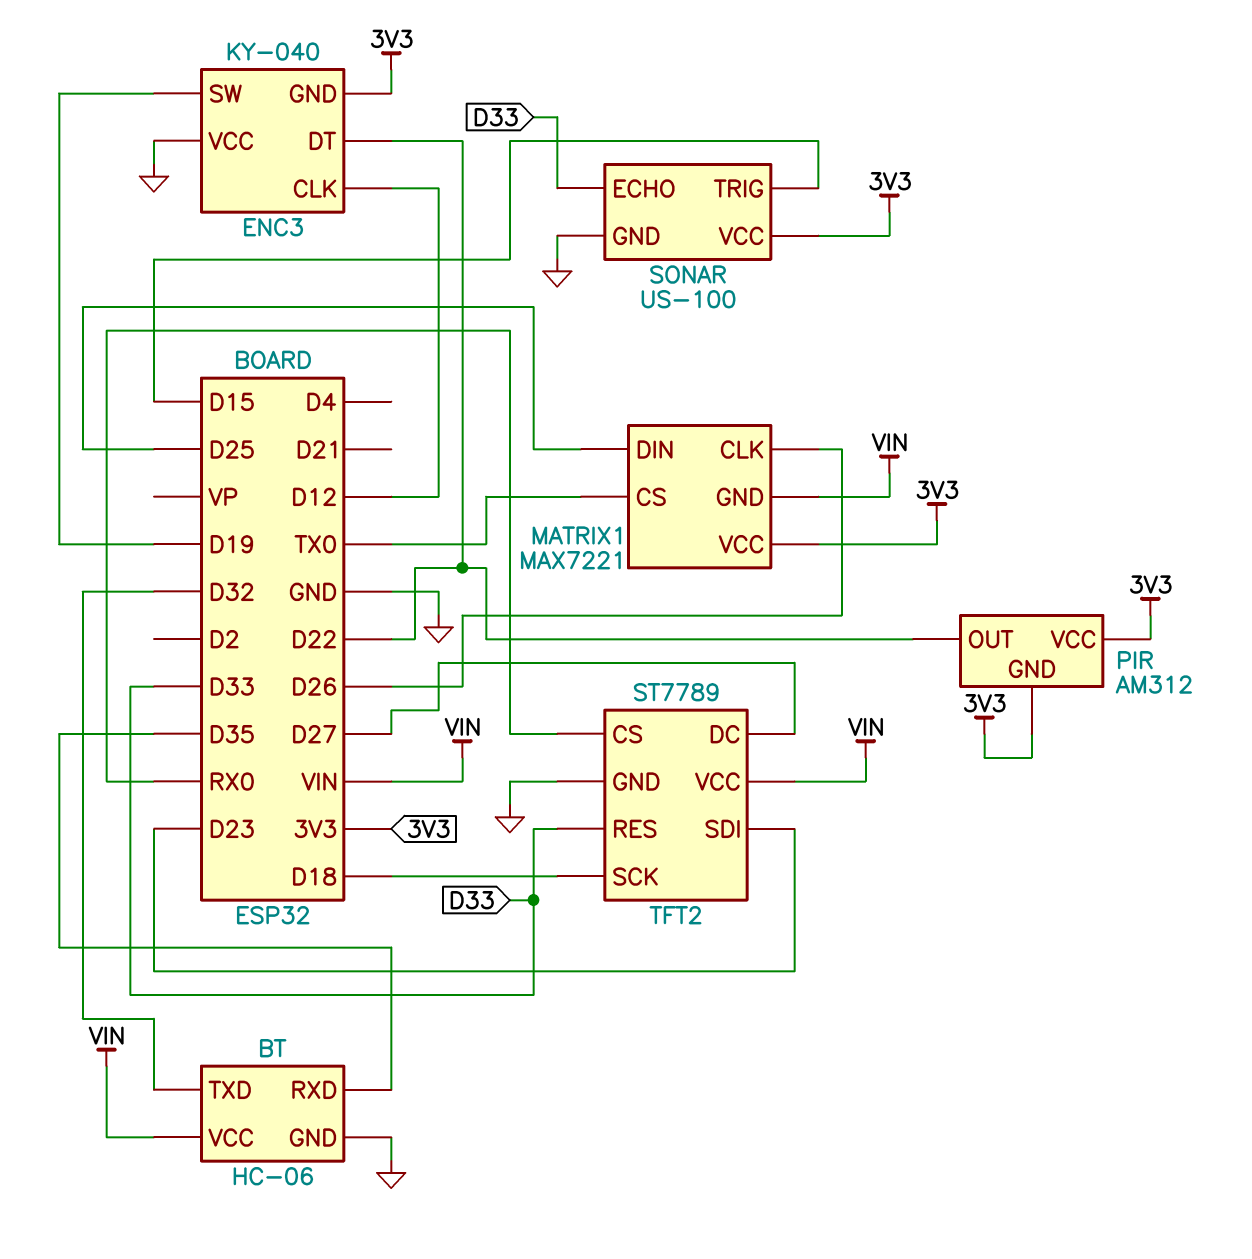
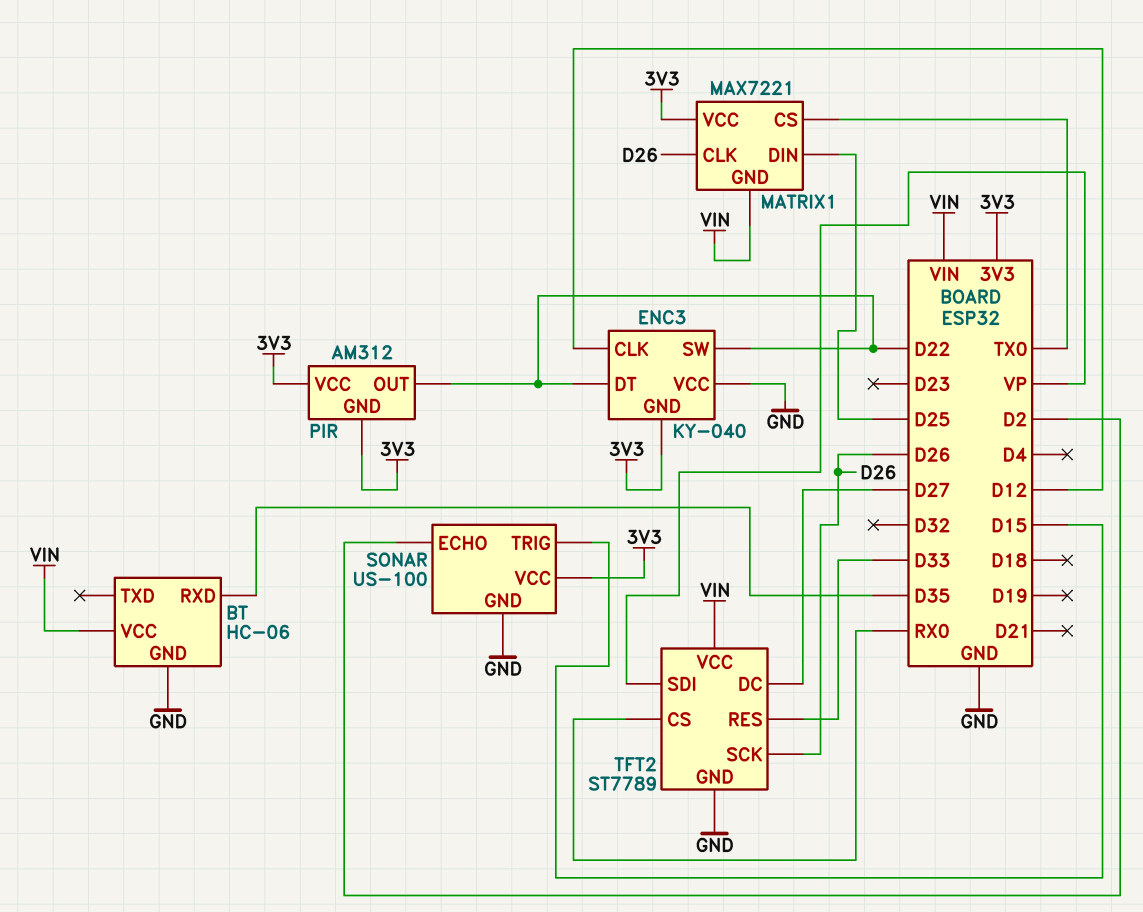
BT pin TXD: D32 -> none
ENC3 pin SW: D19 -> D22
SONAR pin ECHO: D33 -> D2
TFT2 pin SCK: D18 -> D26
TFT2 pin SDI: D23 -> VP

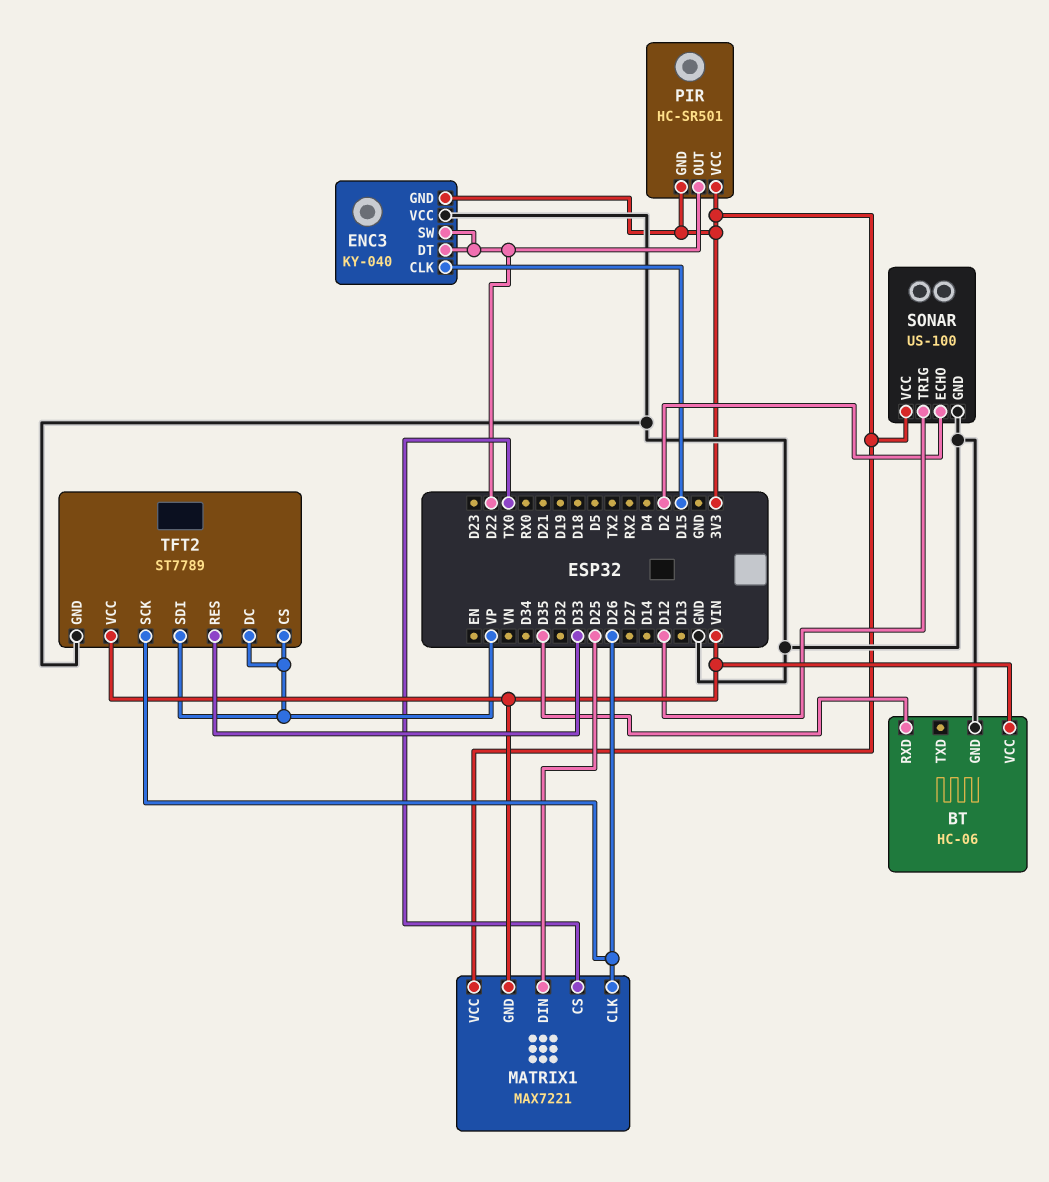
ENC3 pin CLK: D12 -> D15
PIR: AM312 -> HC-SR501
SONAR pin TRIG: D15 -> D12
TFT2 pin CS: RX0 -> VP
TFT2 pin DC: D27 -> VP

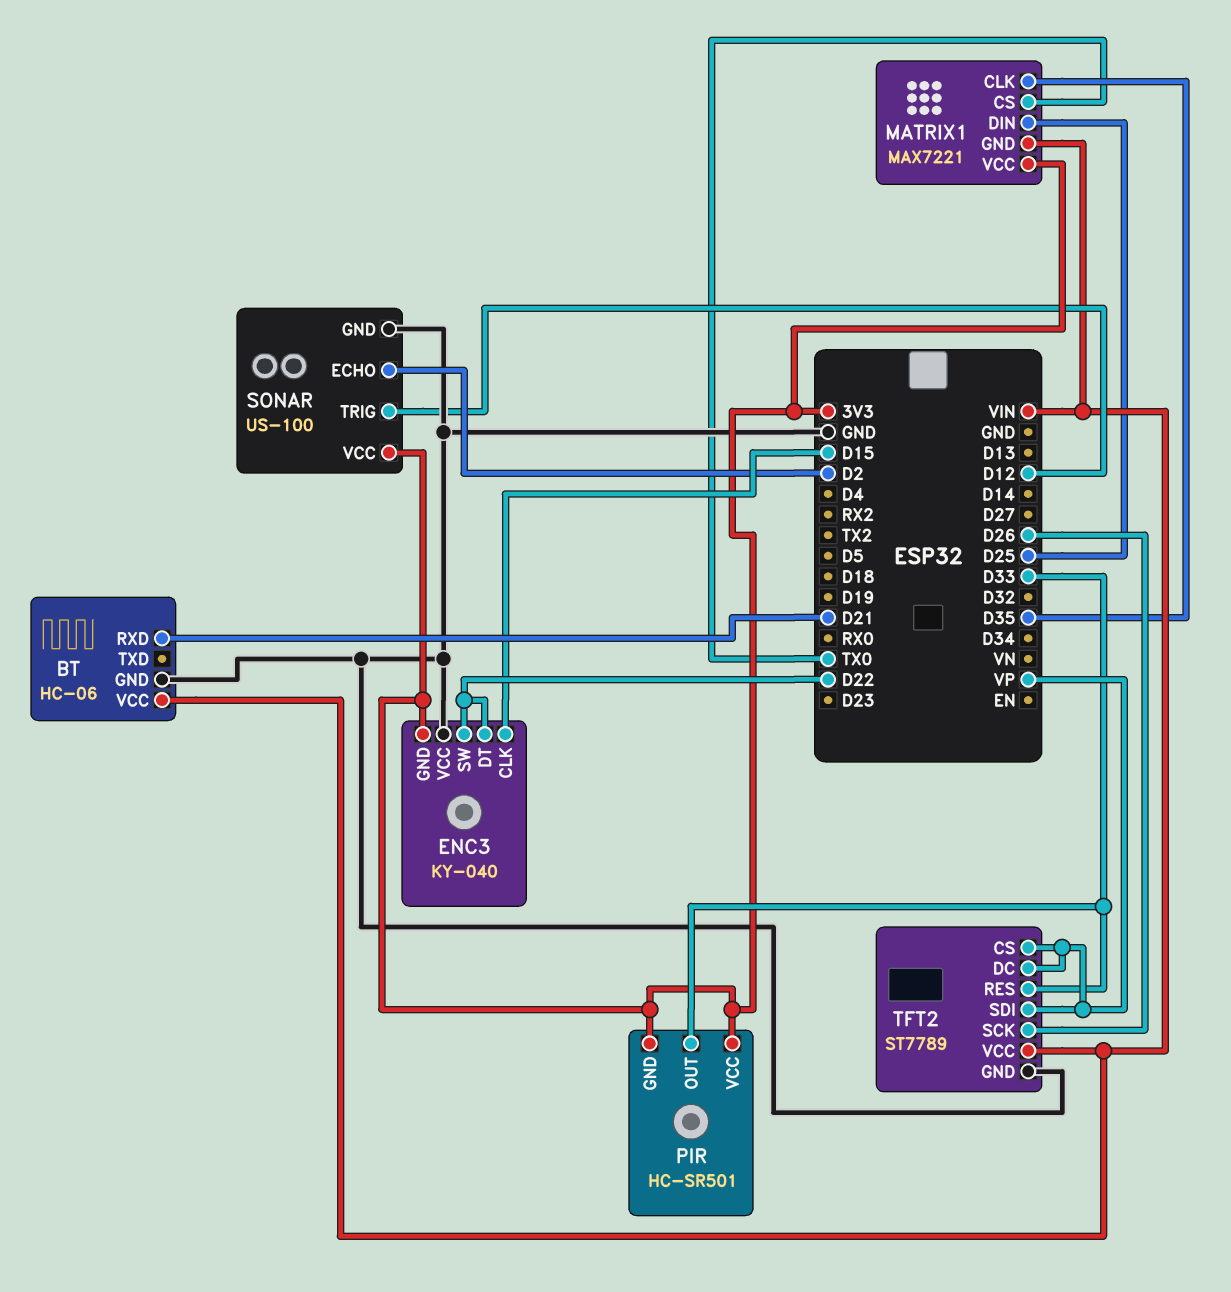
BT pin RXD: D35 -> D21
MATRIX1 pin CLK: D26 -> D35
PIR pin OUT: D22 -> D33

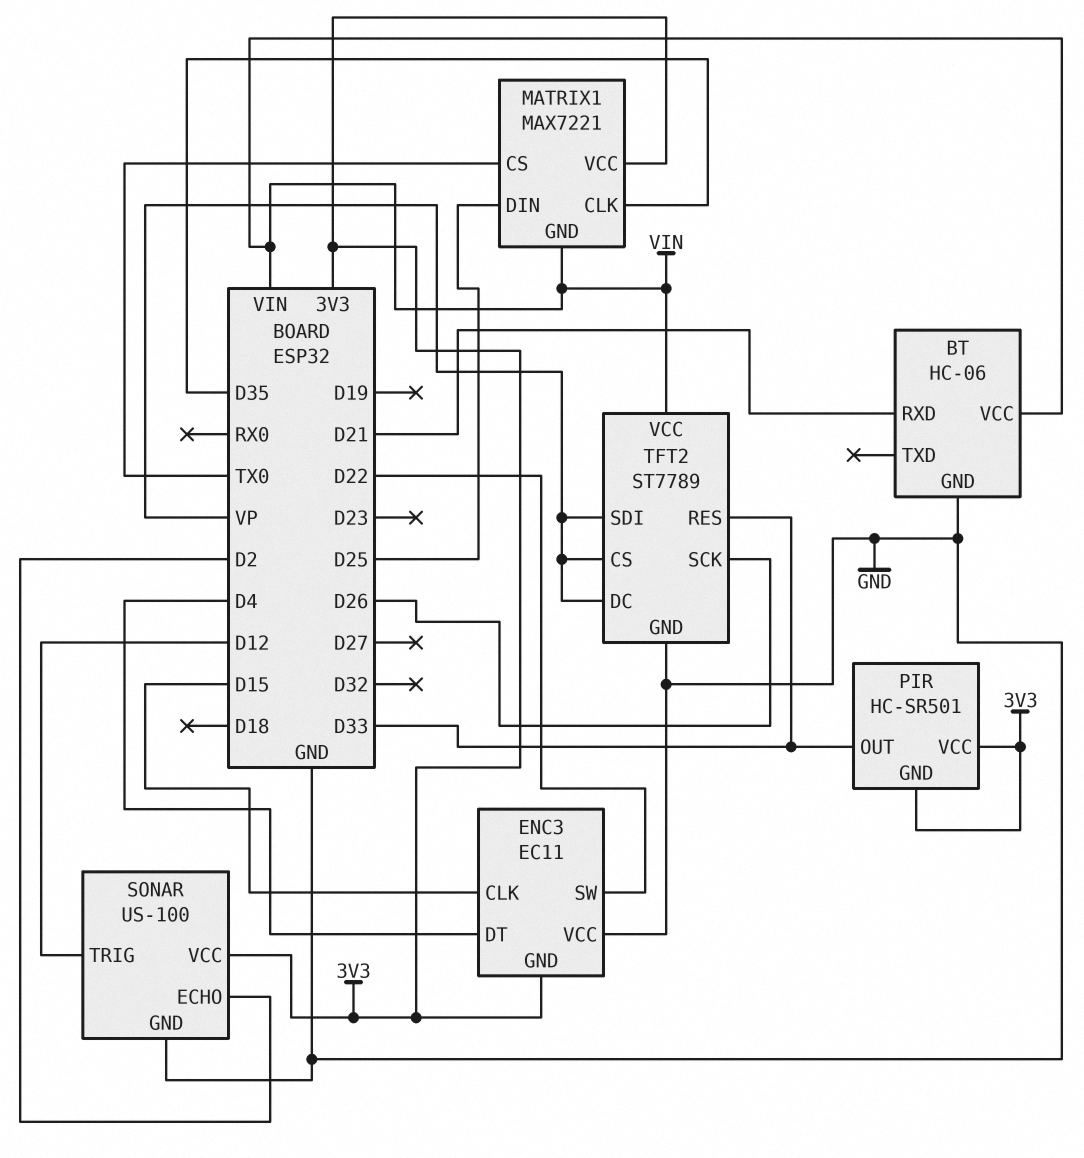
ENC3: KY-040 -> EC11
ENC3 pin DT: D22 -> D4

